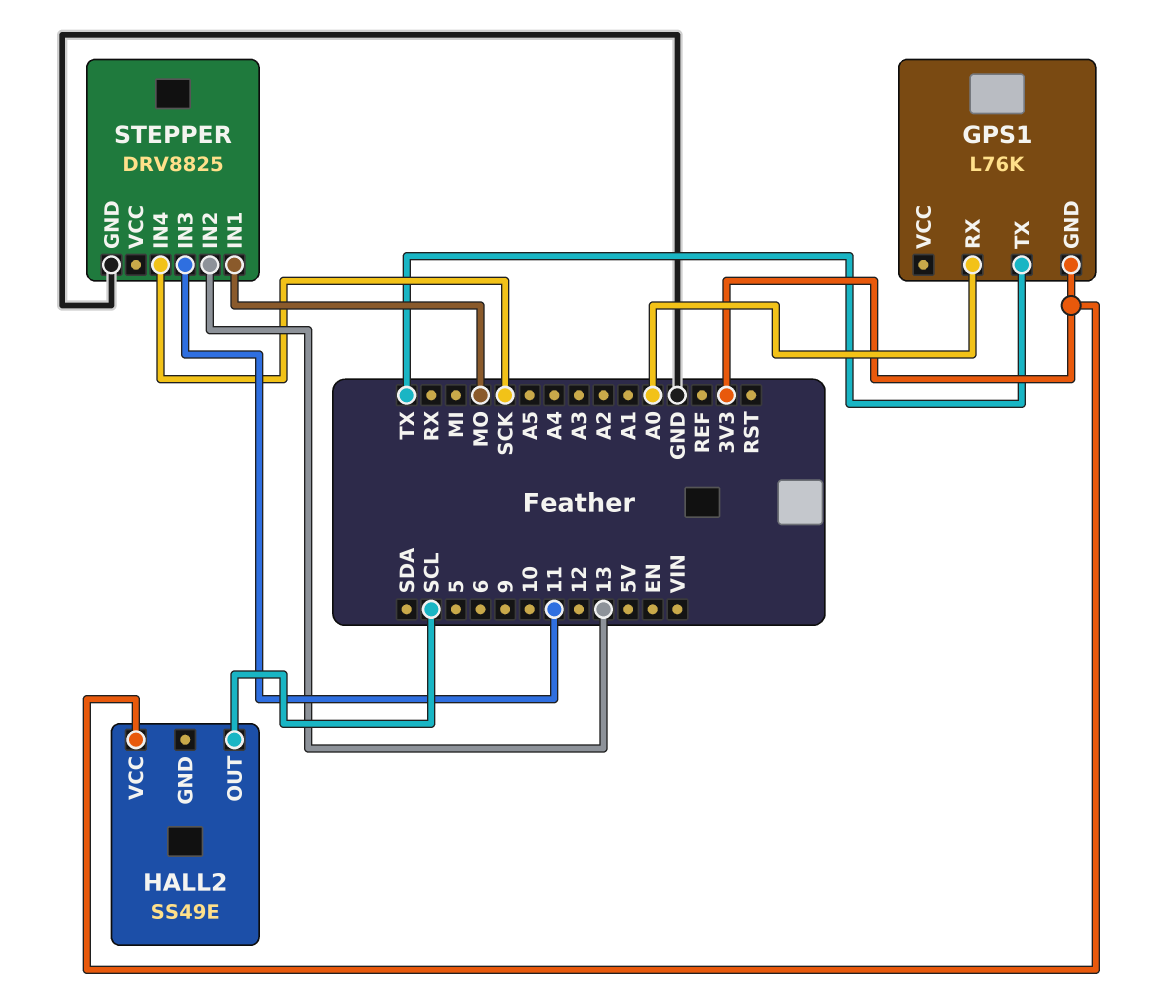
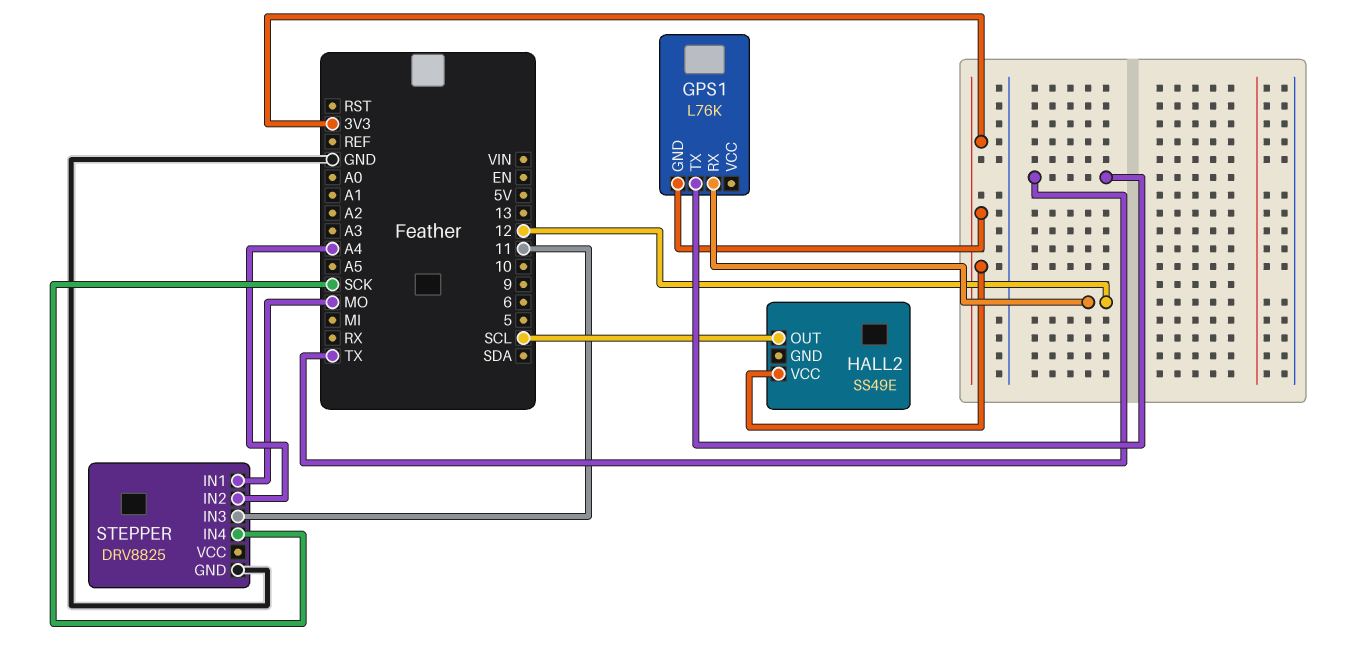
GPS1 pin RX: A0 -> 12
STEPPER pin IN2: 13 -> A4

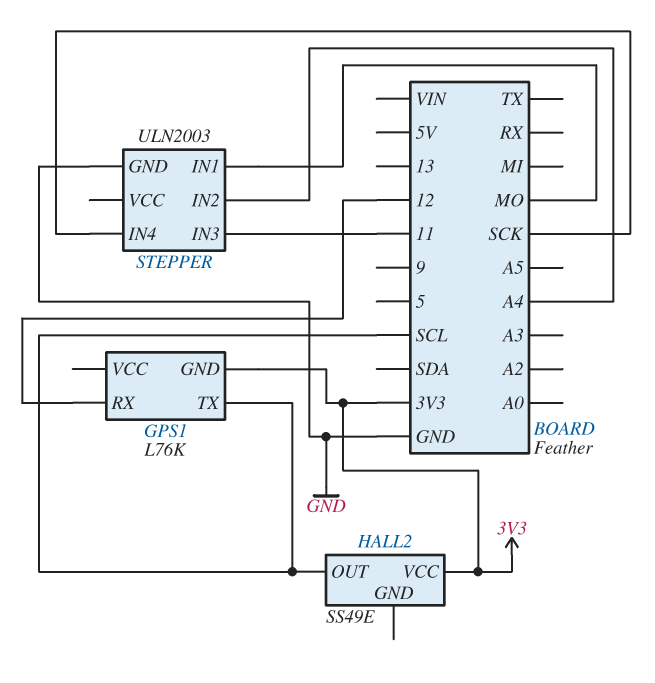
GPS1 pin TX: TX -> SCL
STEPPER: DRV8825 -> ULN2003

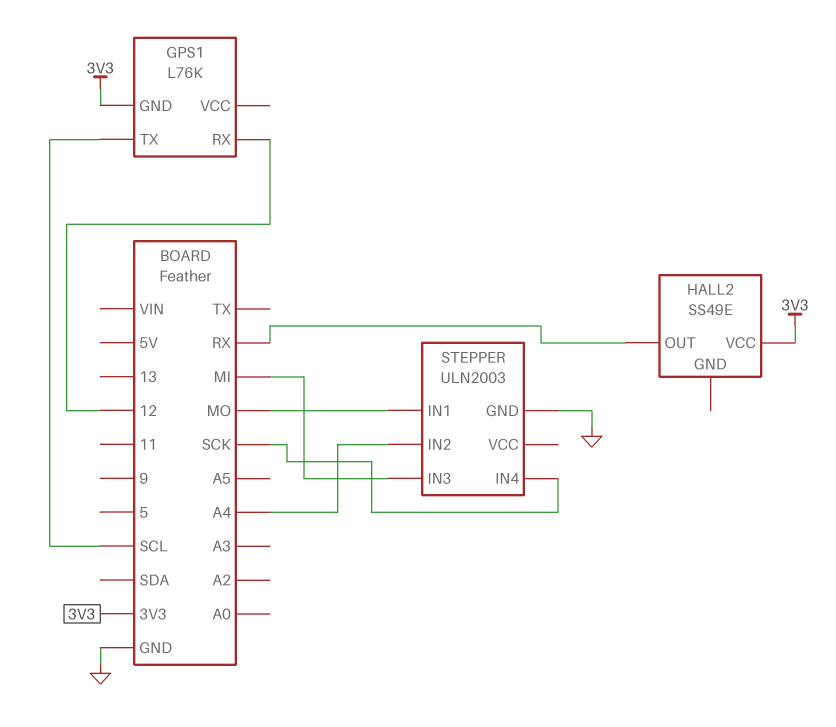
HALL2 pin OUT: SCL -> RX
STEPPER pin IN3: 11 -> MI

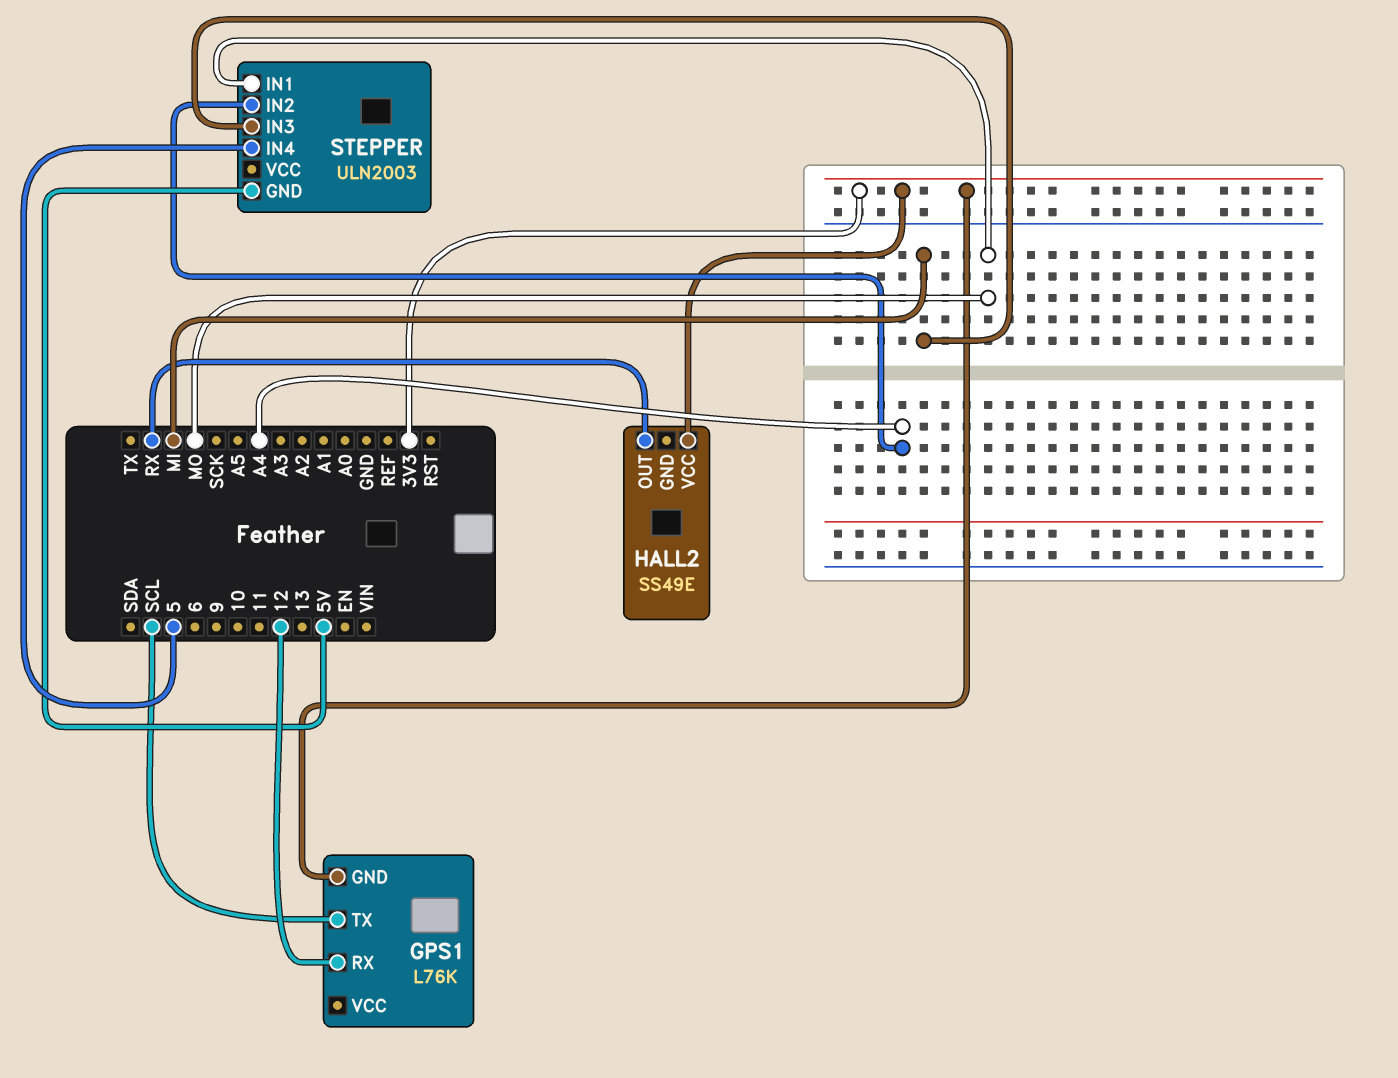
STEPPER pin GND: GND -> 5V
STEPPER pin IN4: SCK -> 5

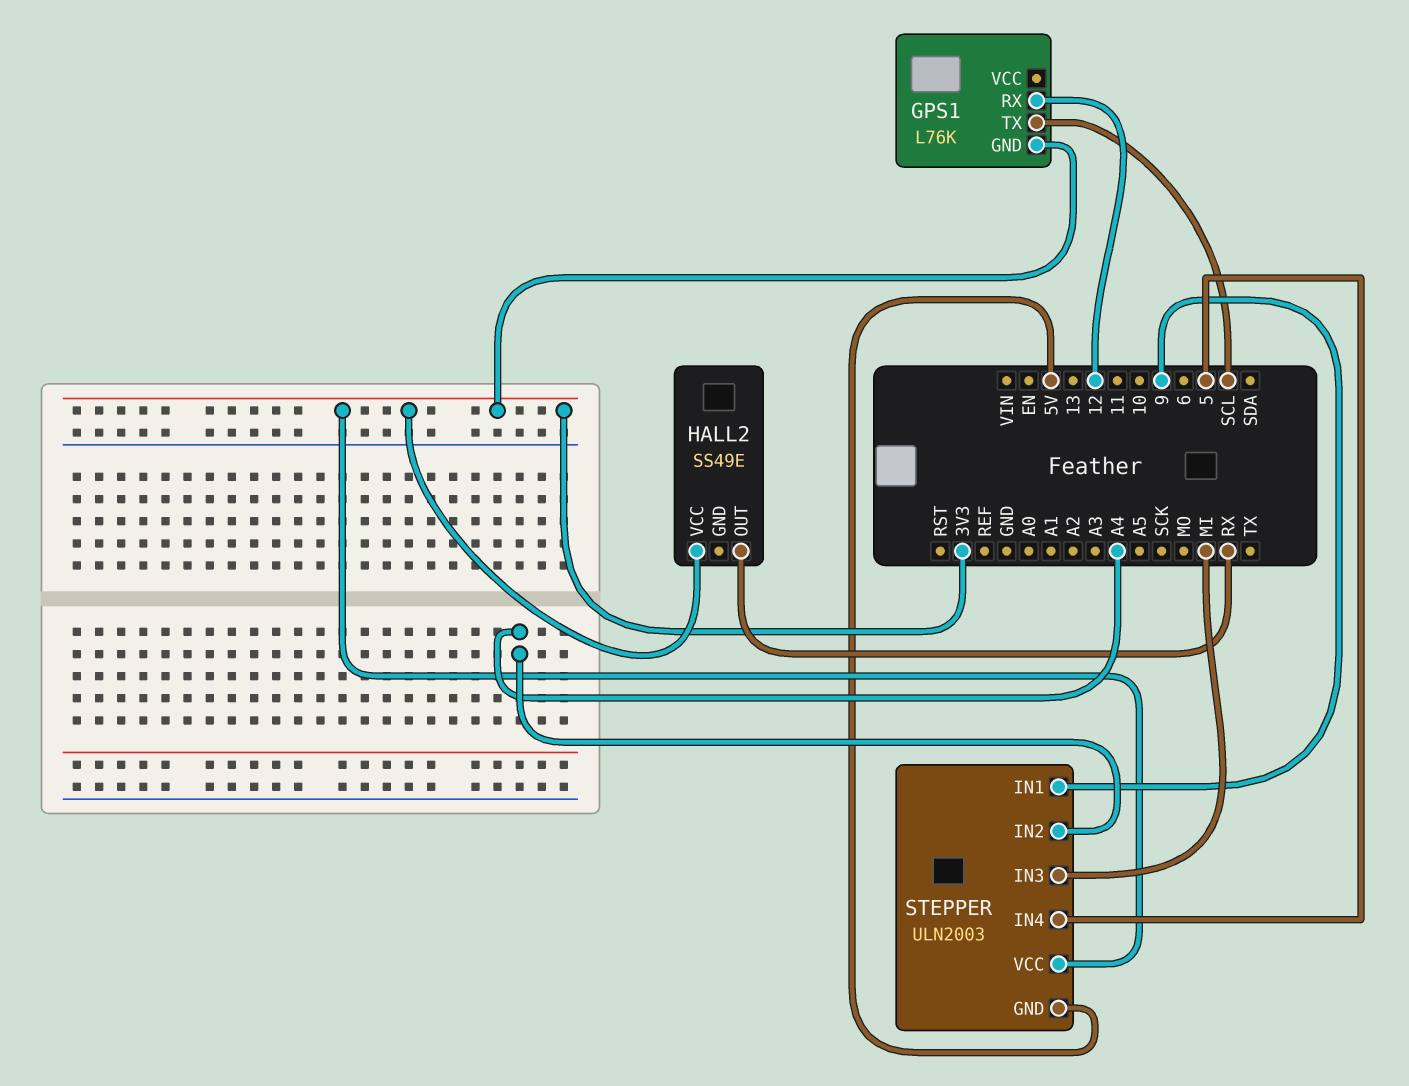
STEPPER pin IN1: MO -> 9
STEPPER pin VCC: none -> 3V3

